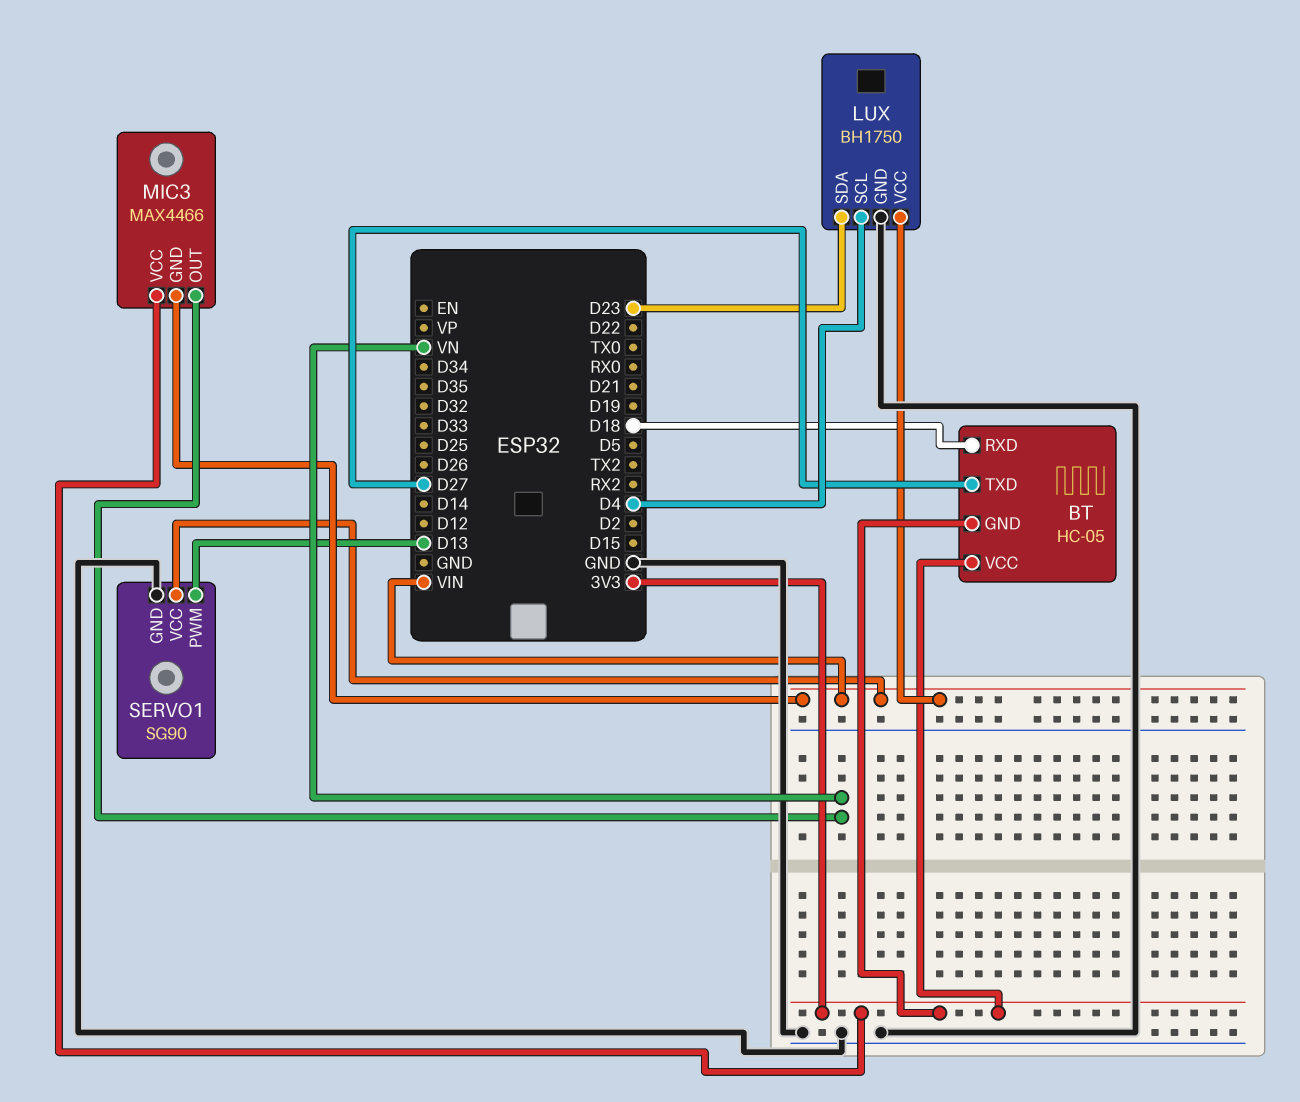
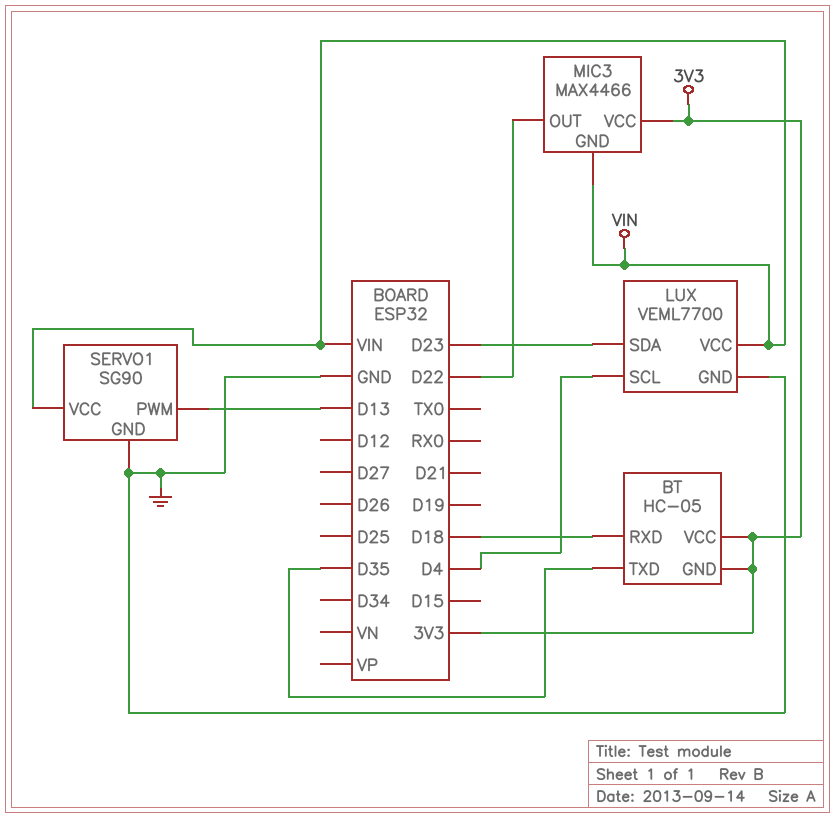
BT pin TXD: D27 -> D35
LUX: BH1750 -> VEML7700
MIC3 pin OUT: VN -> D22

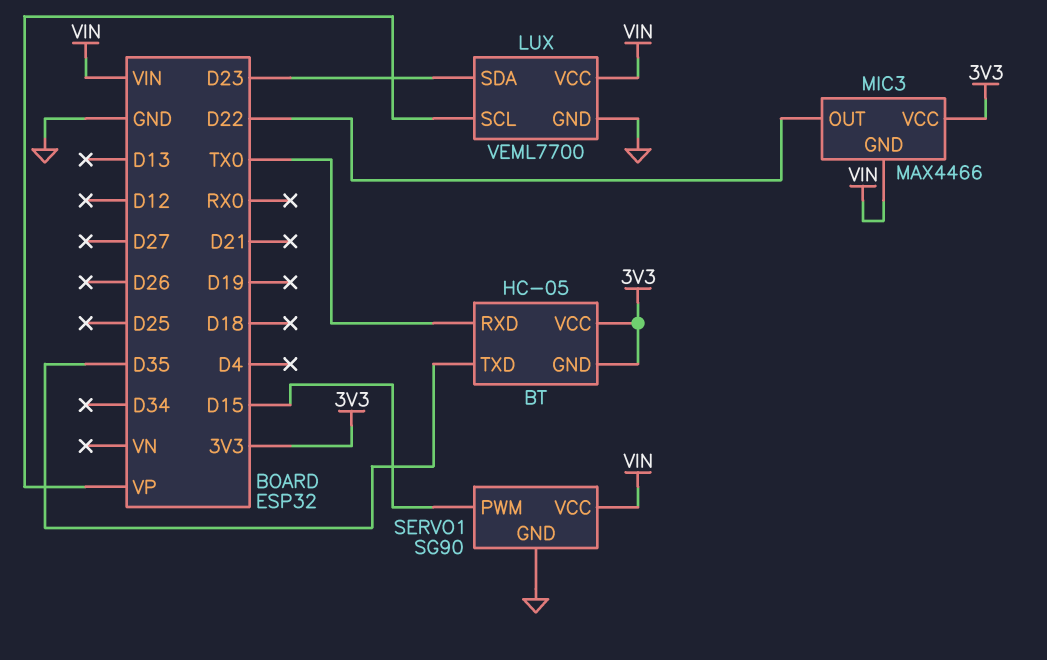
BT pin RXD: D18 -> TX0
LUX pin SCL: D4 -> VP
SERVO1 pin PWM: D13 -> D15

